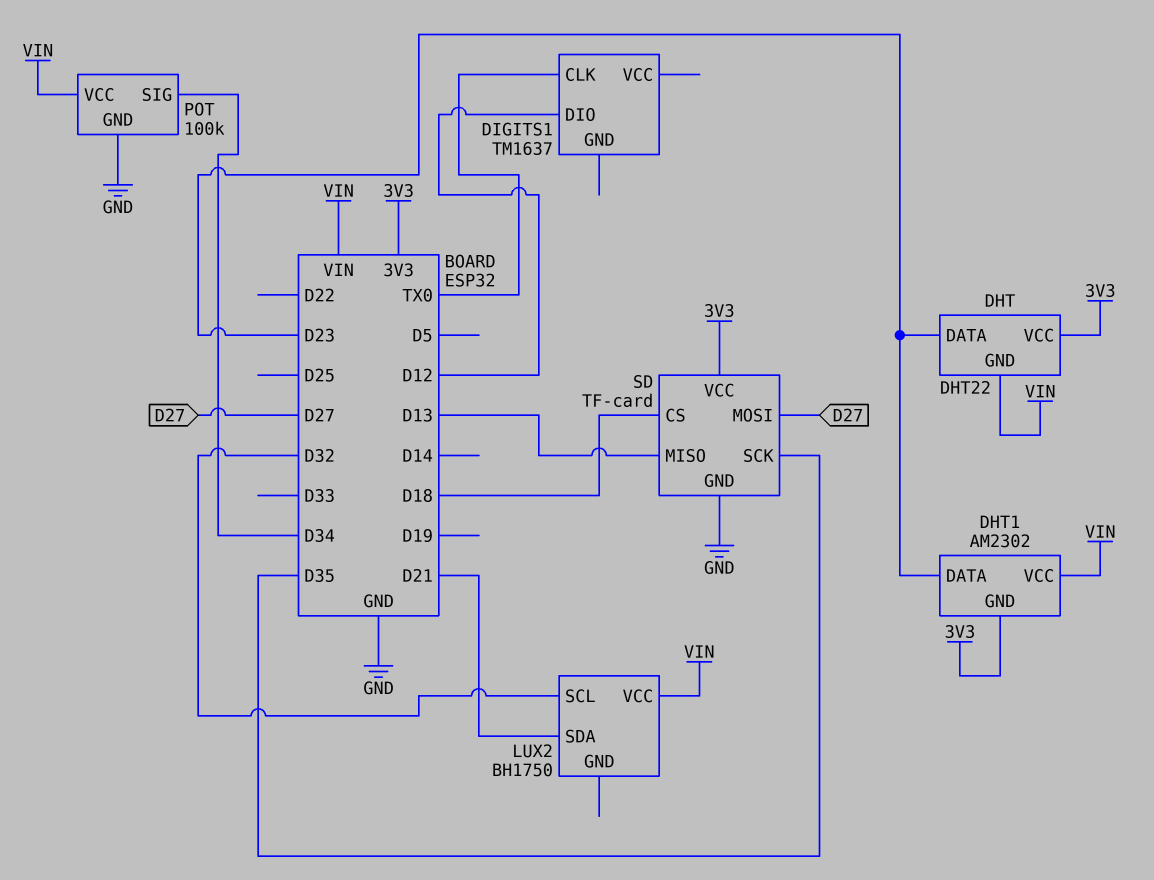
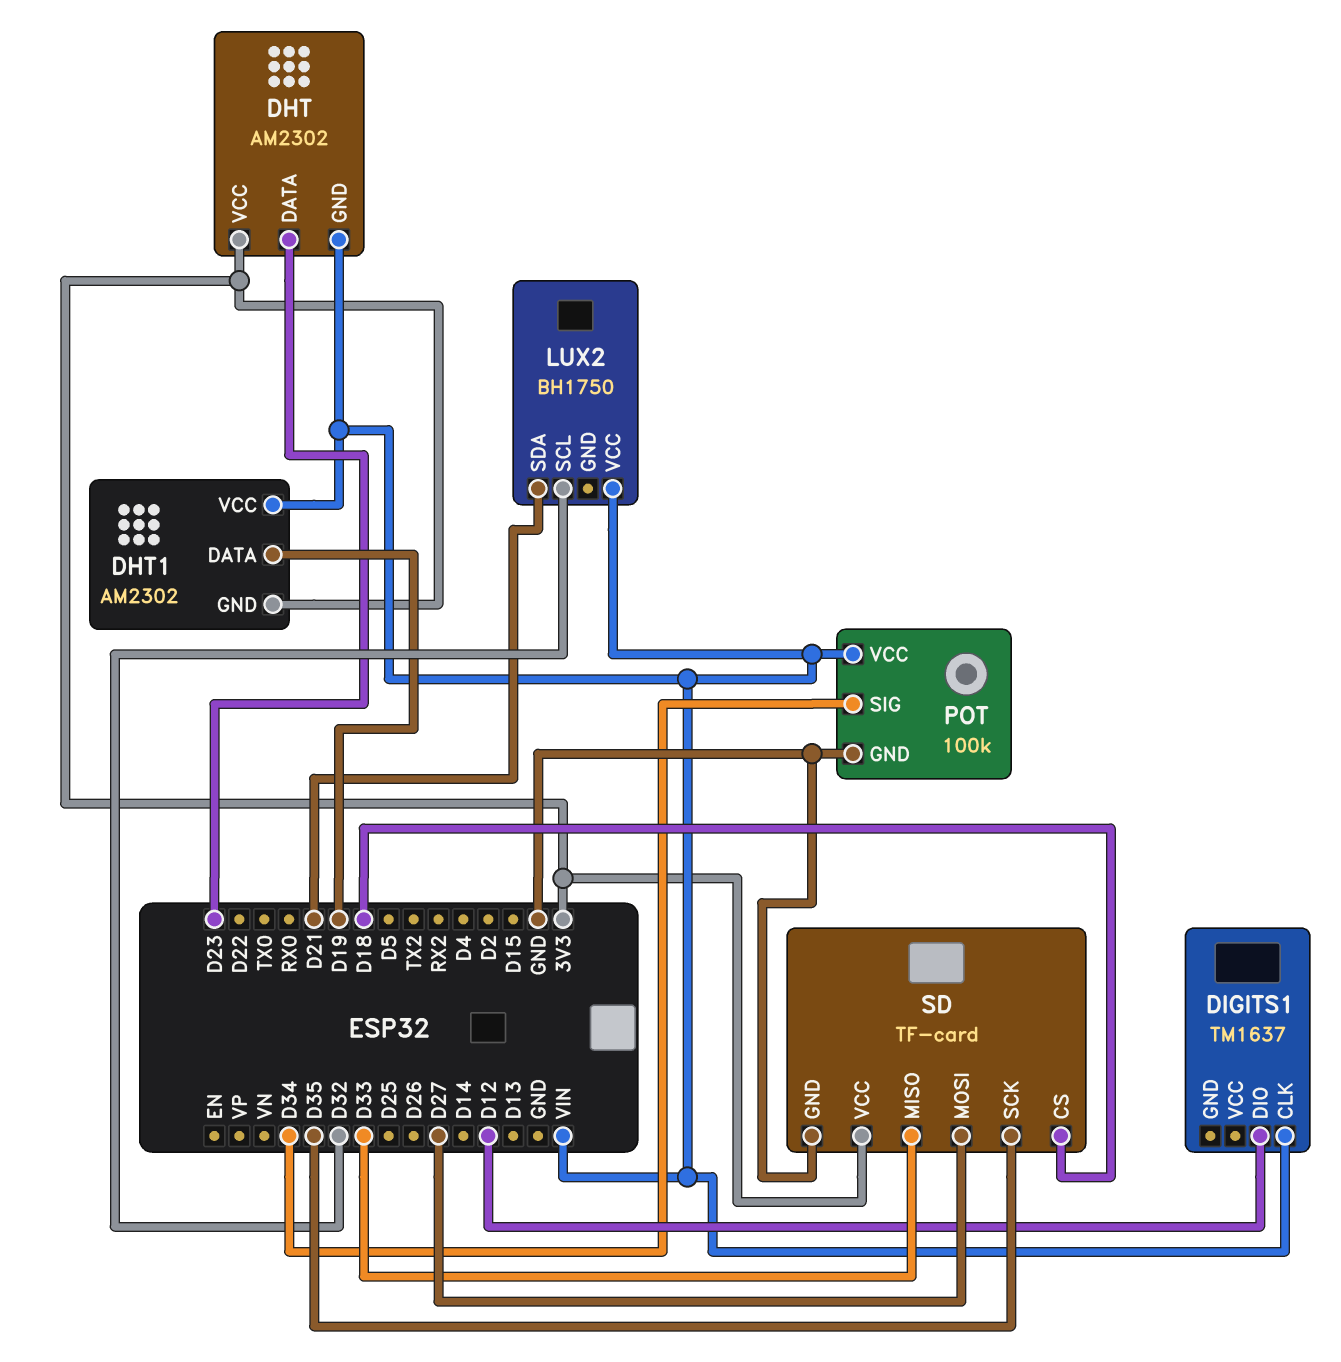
DHT: DHT22 -> AM2302
DHT1 pin DATA: D23 -> D19
DIGITS1 pin CLK: TX0 -> VIN
SD pin MISO: D13 -> D33

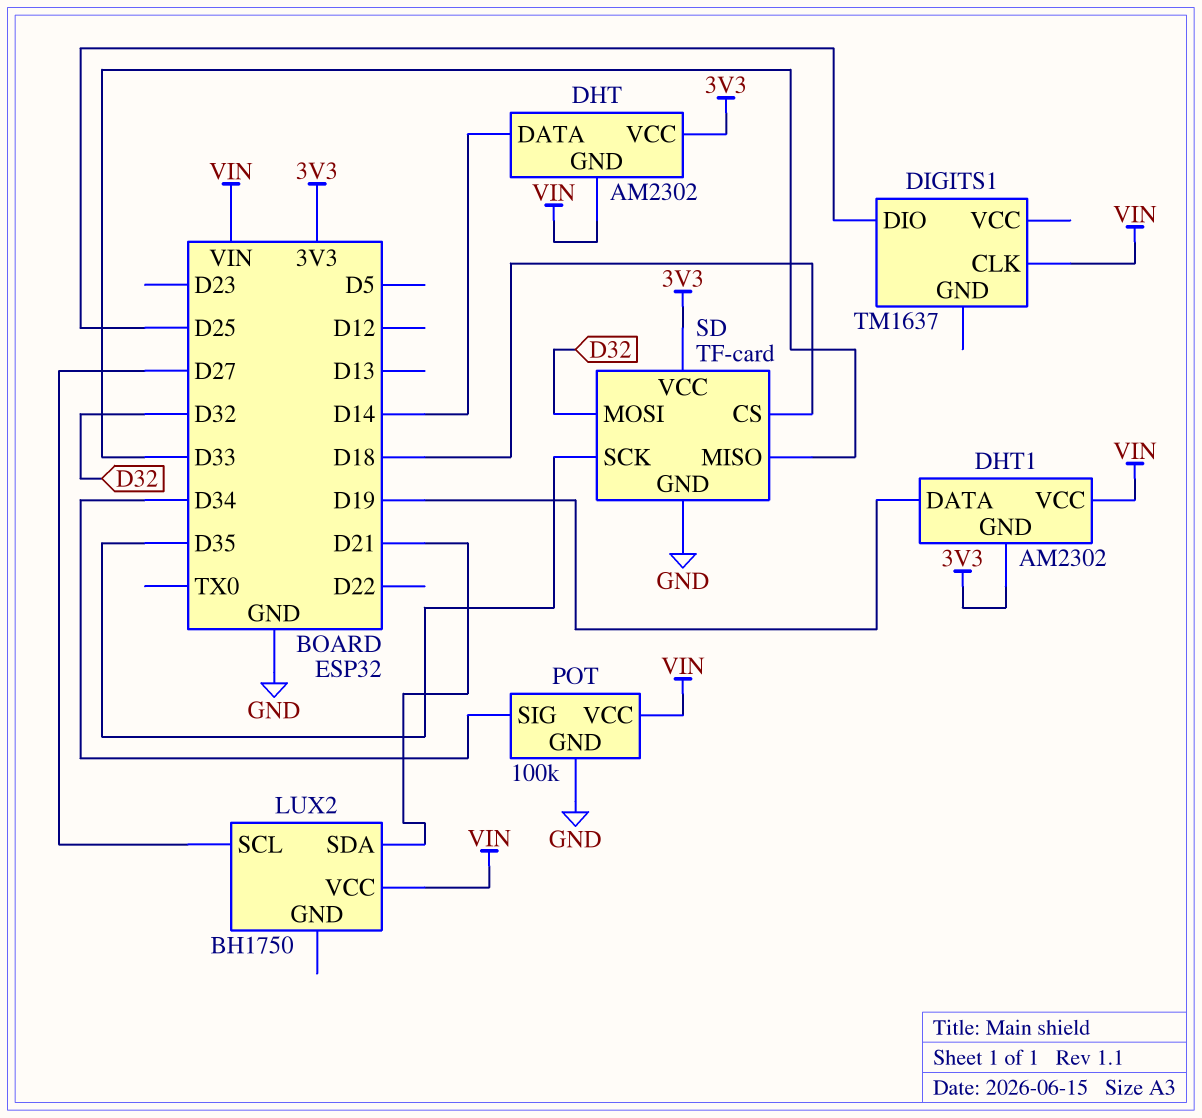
DHT pin DATA: D23 -> D14
DIGITS1 pin DIO: D12 -> D25
LUX2 pin SCL: D32 -> D27
SD pin MOSI: D27 -> D32

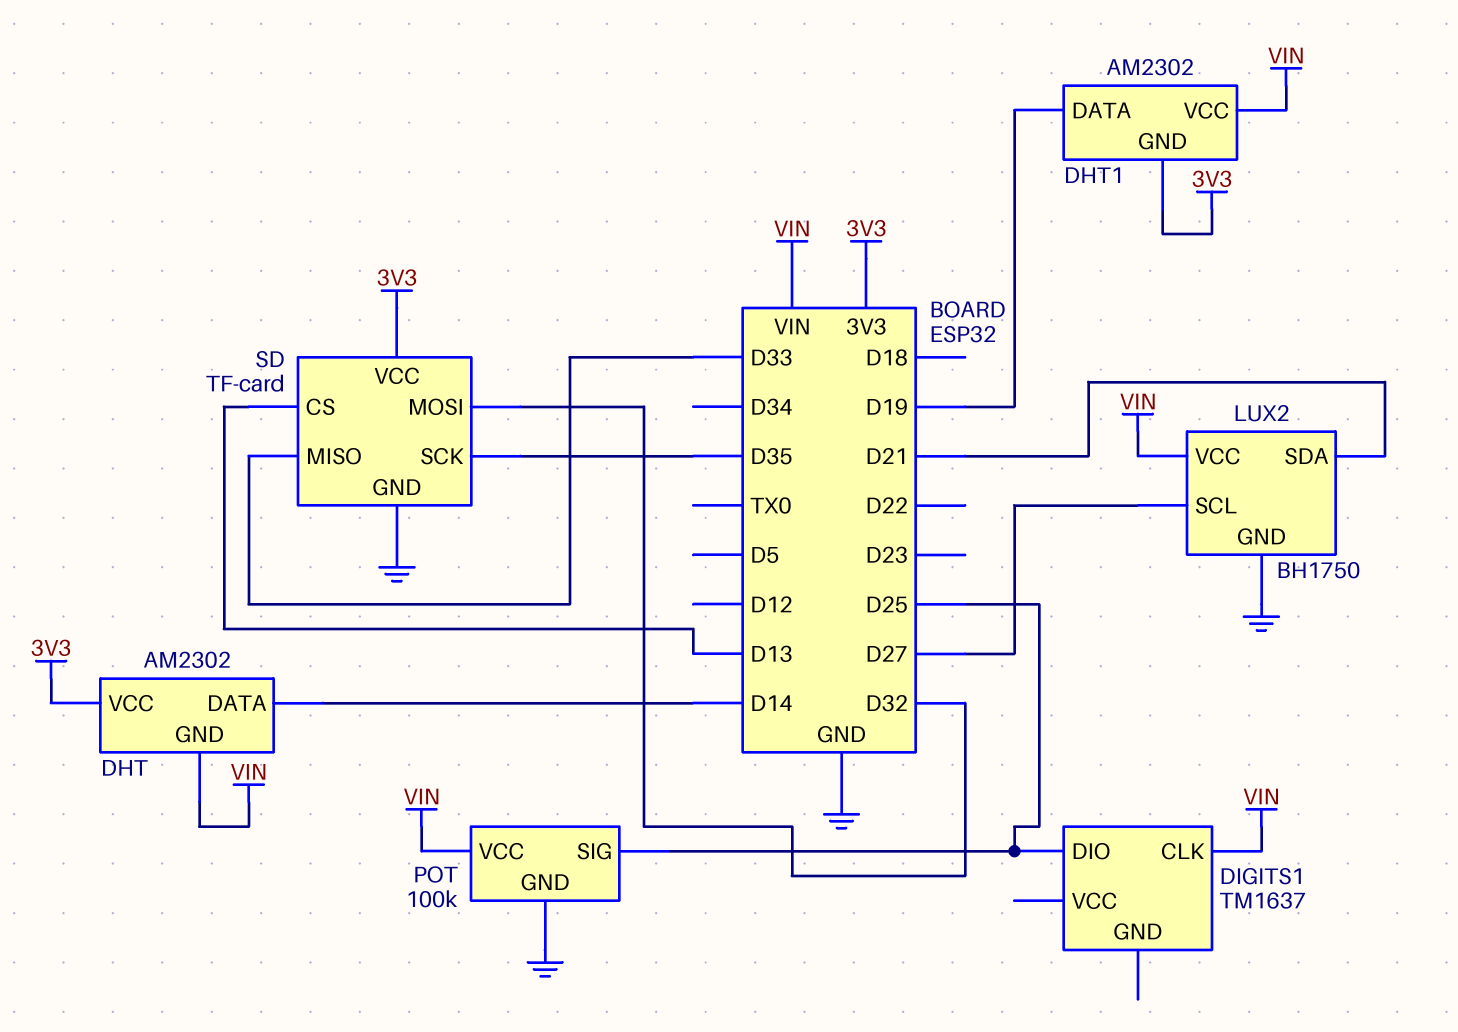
LUX2 pin GND: none -> GND
POT pin SIG: D34 -> D25
SD pin CS: D18 -> D13

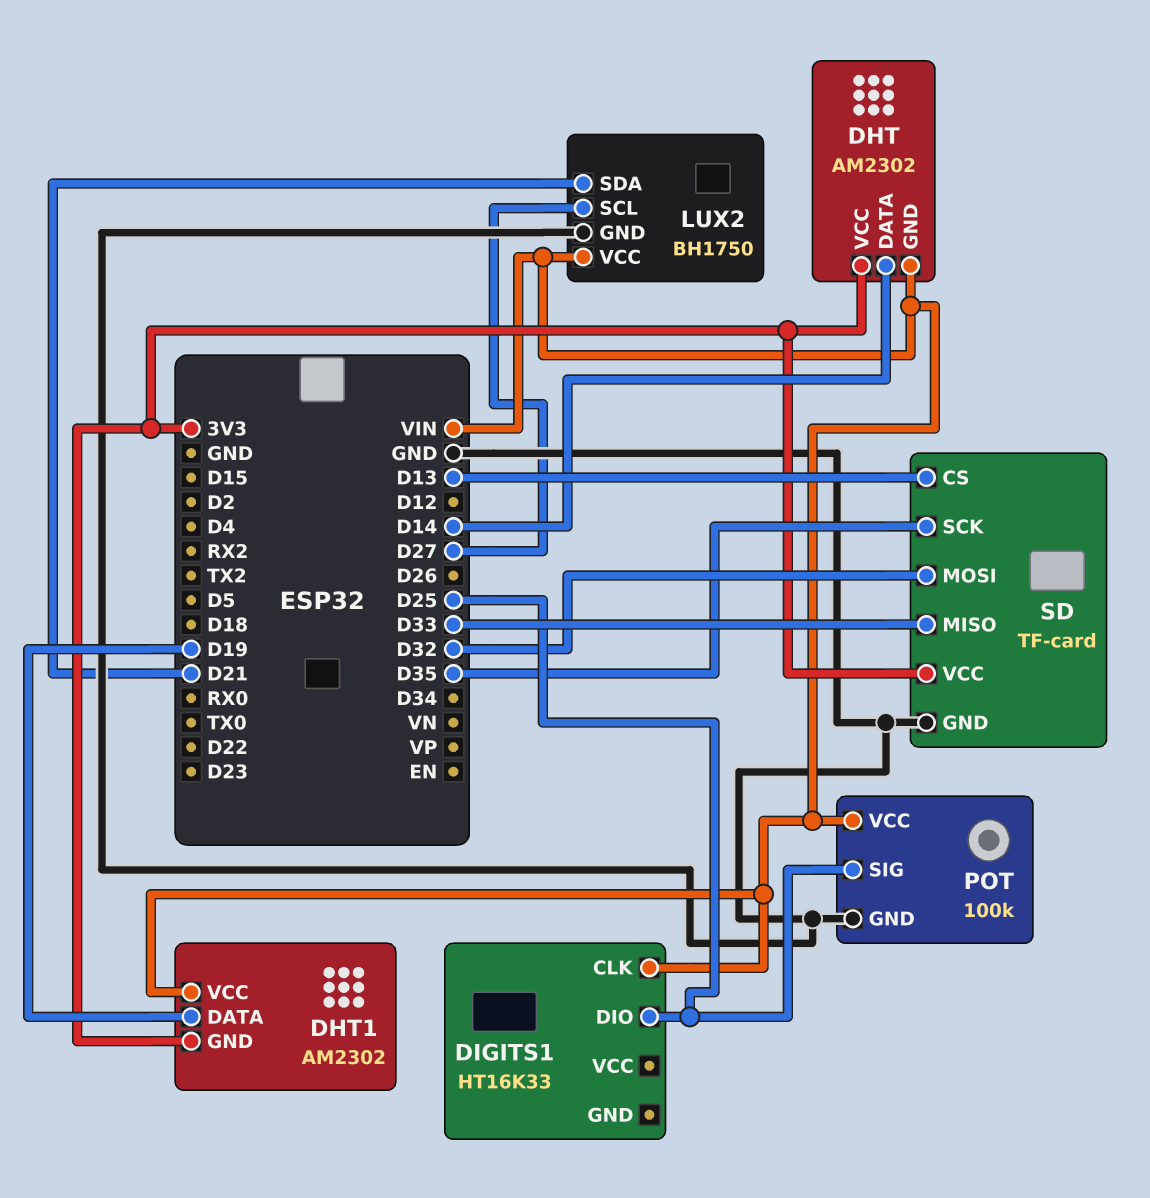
DIGITS1: TM1637 -> HT16K33

